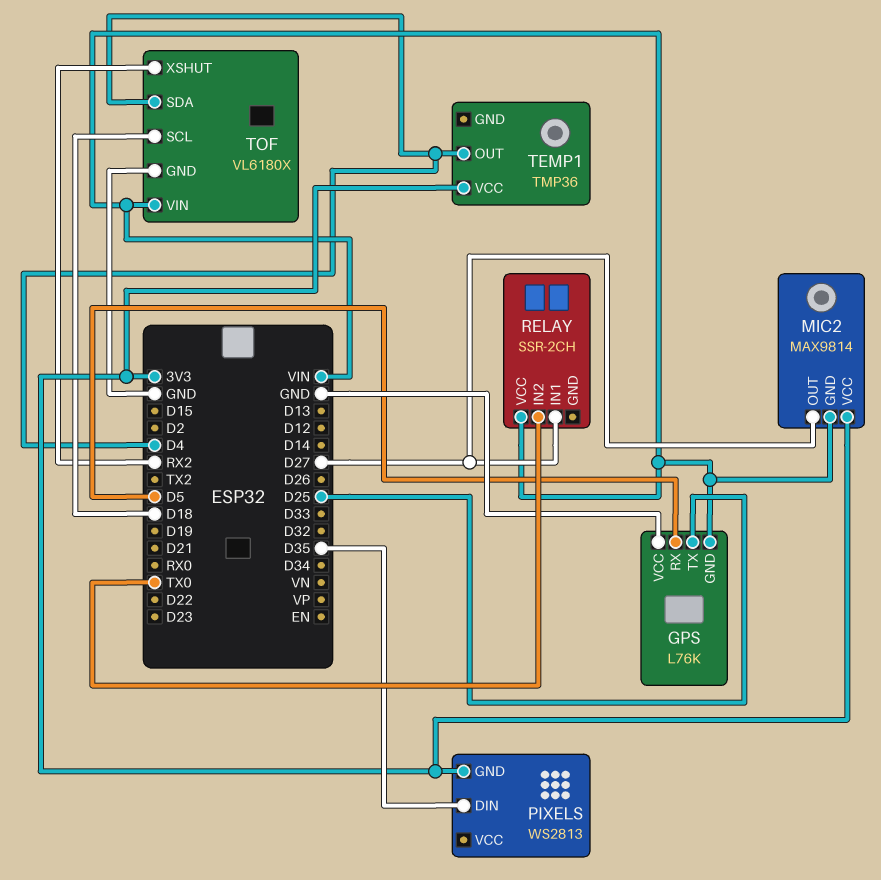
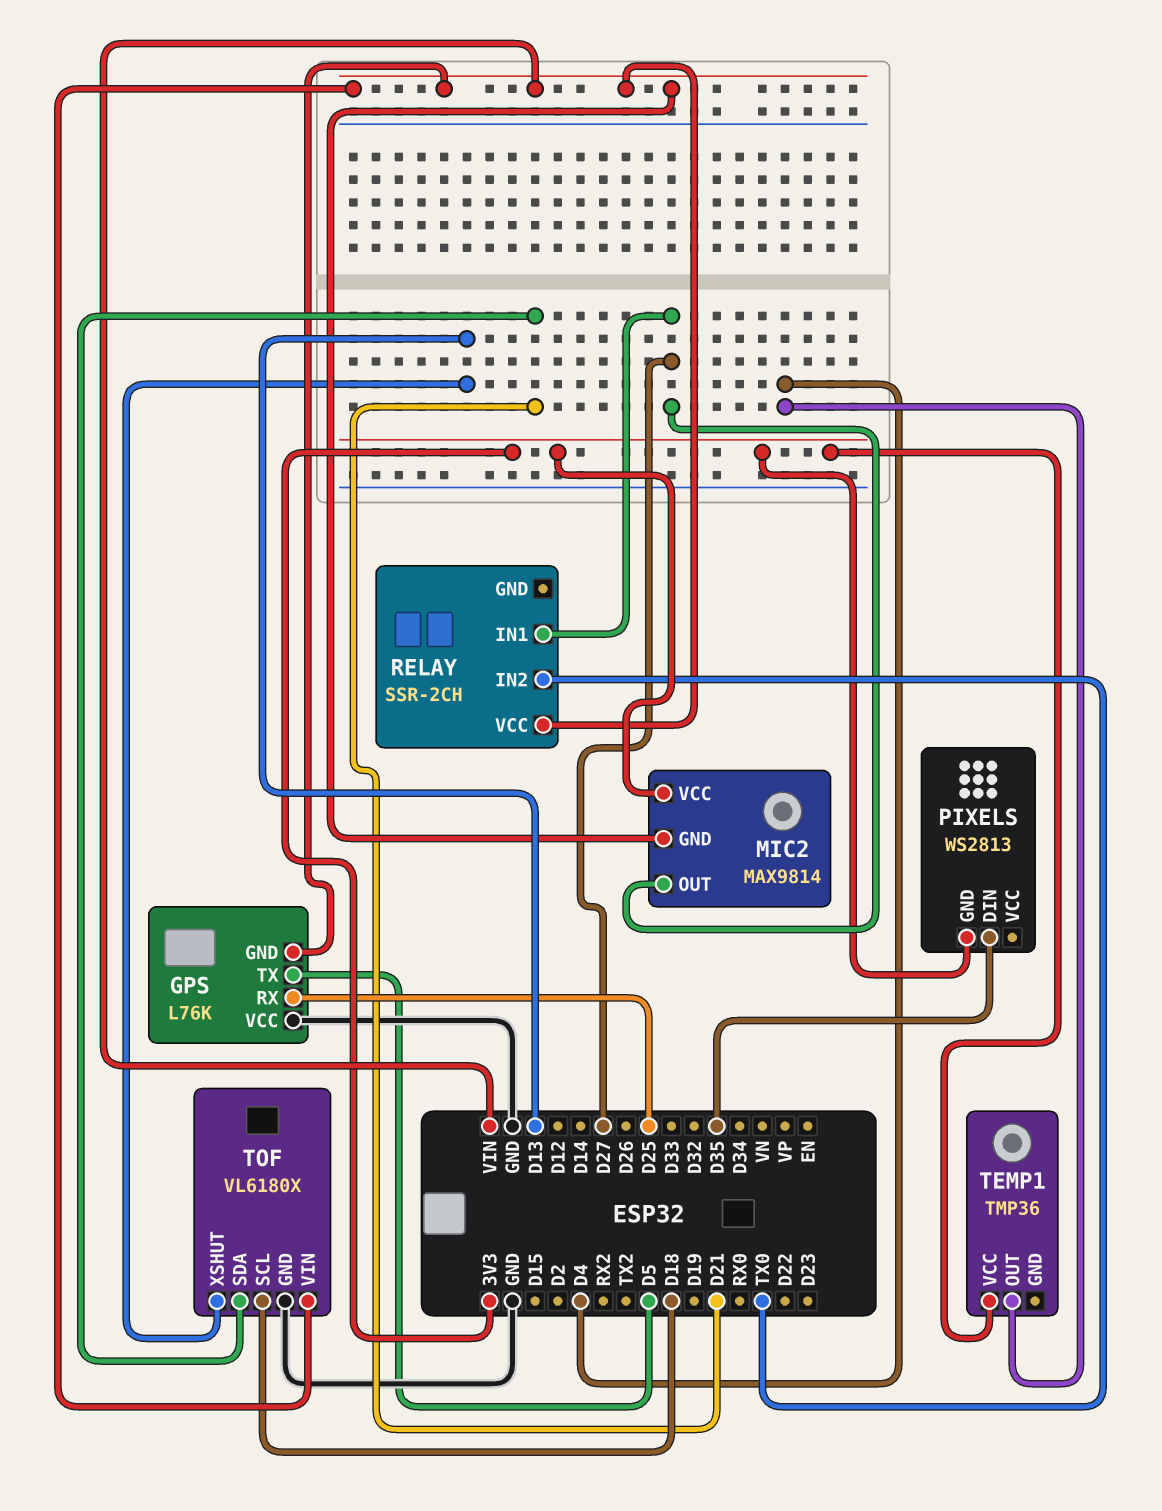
GPS pin RX: D5 -> D25
GPS pin TX: D25 -> D5
TOF pin SDA: D4 -> D21
TOF pin XSHUT: RX2 -> D13

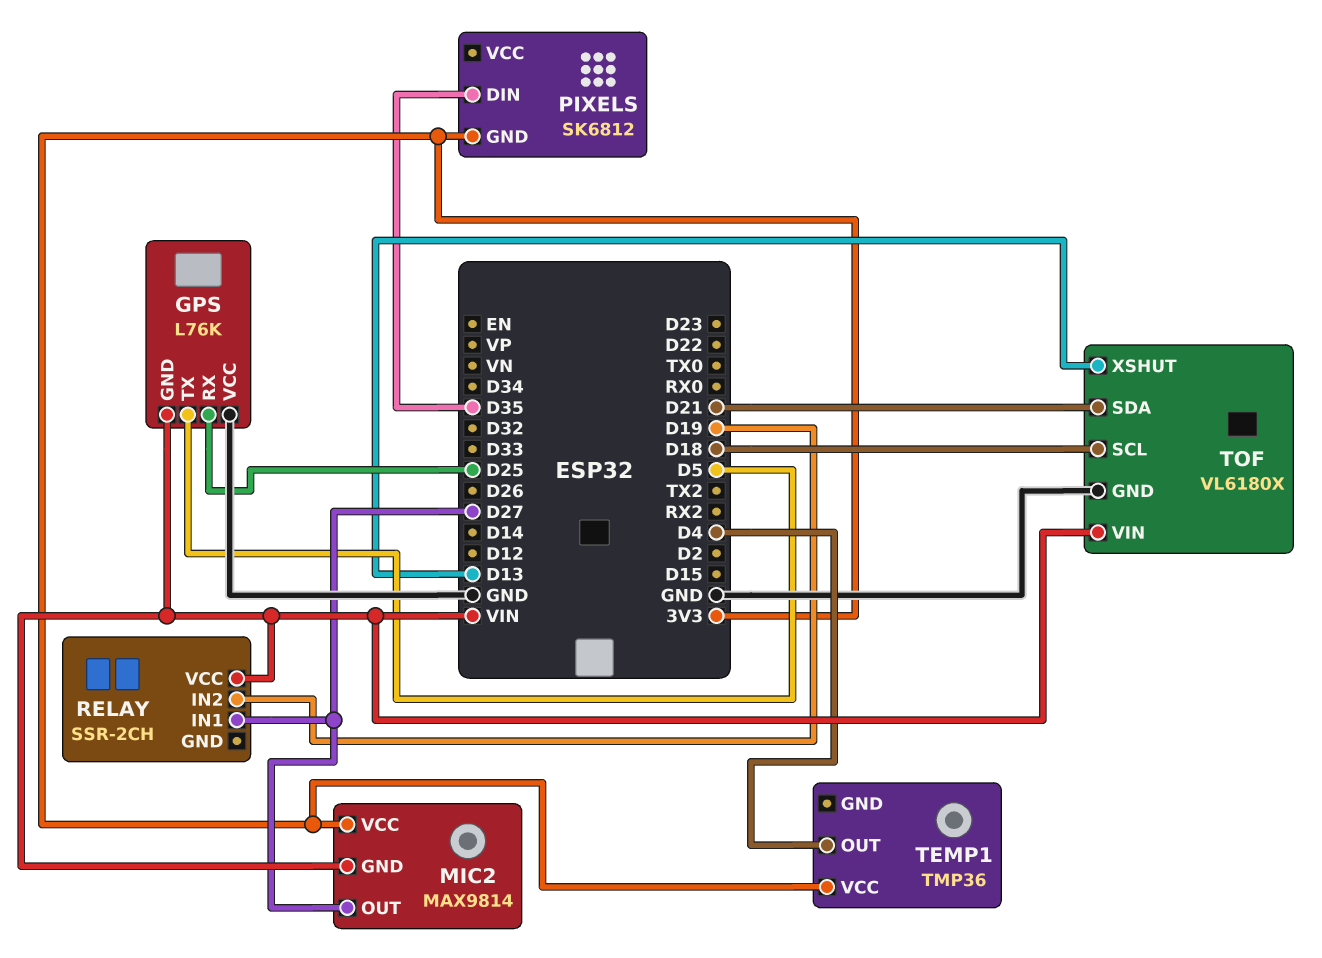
PIXELS: WS2813 -> SK6812
RELAY pin IN2: TX0 -> D19

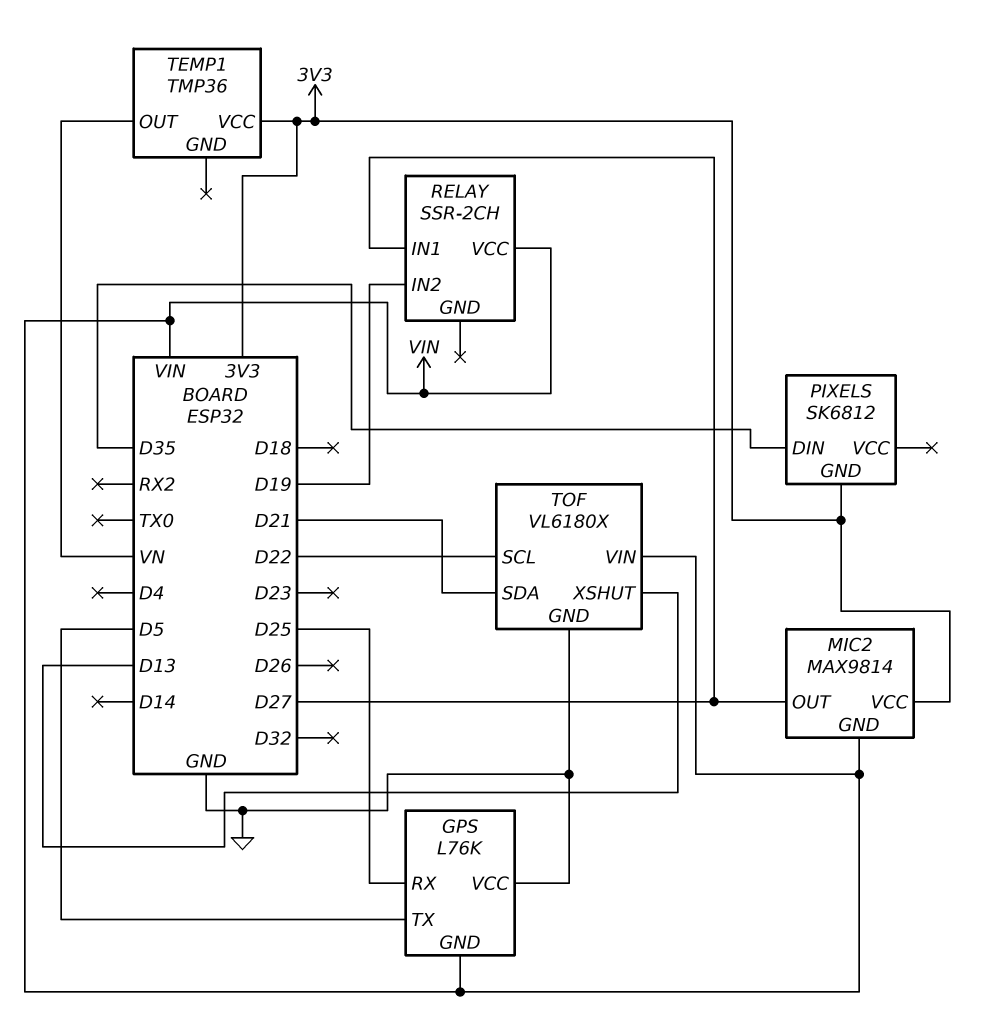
TEMP1 pin OUT: D4 -> VN
TOF pin SCL: D18 -> D22

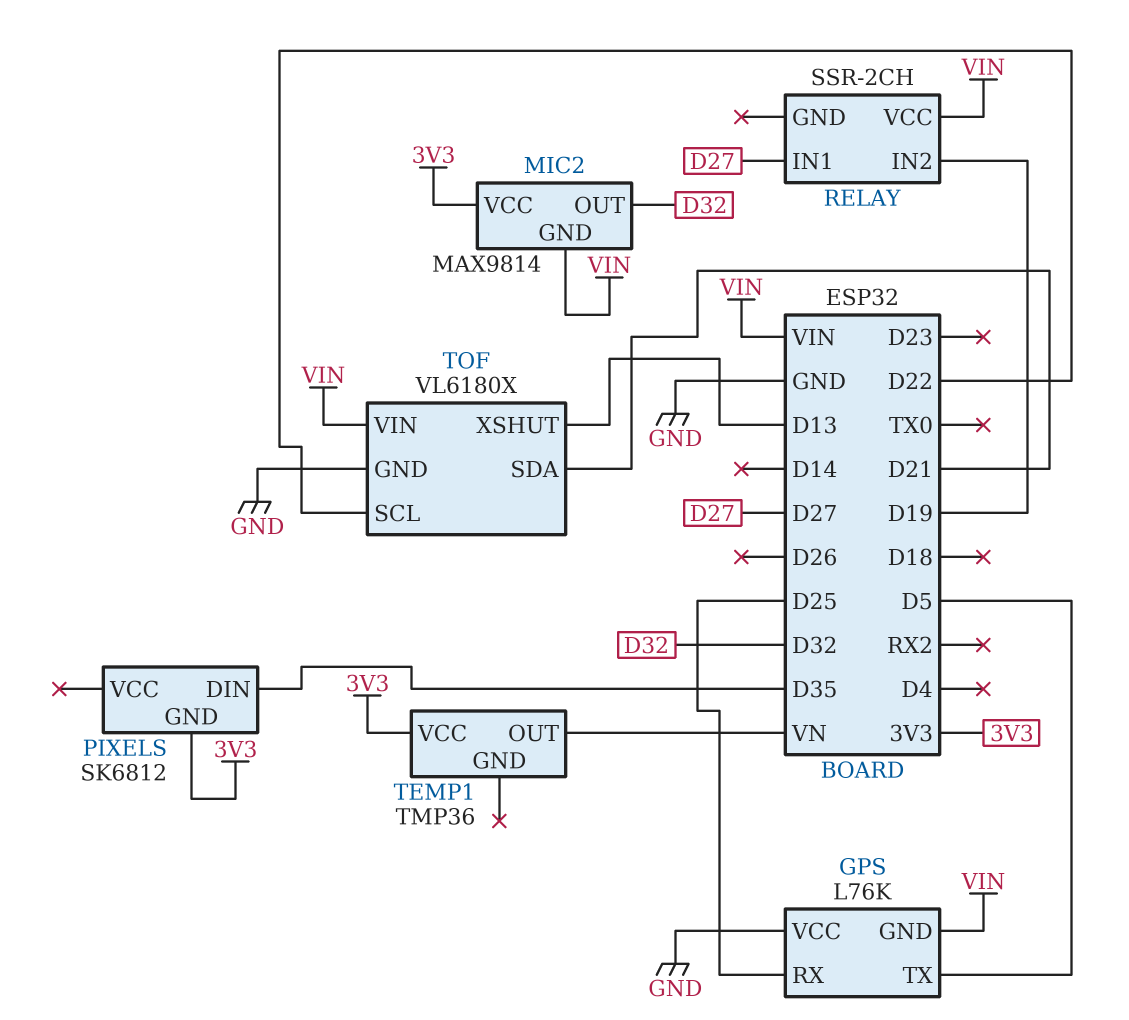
MIC2 pin OUT: D27 -> D32

